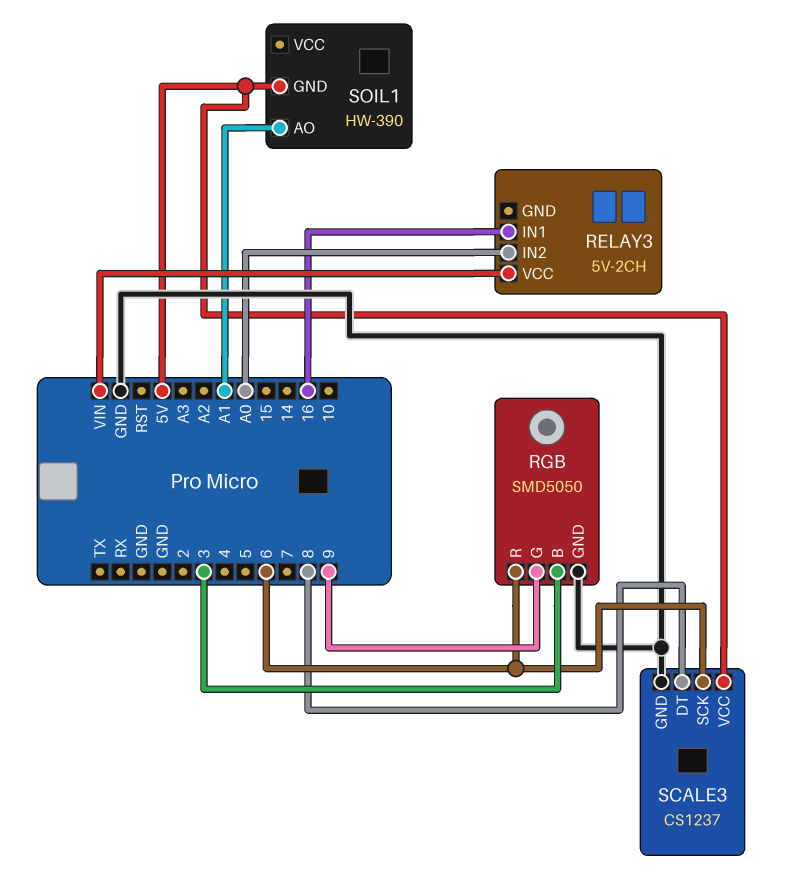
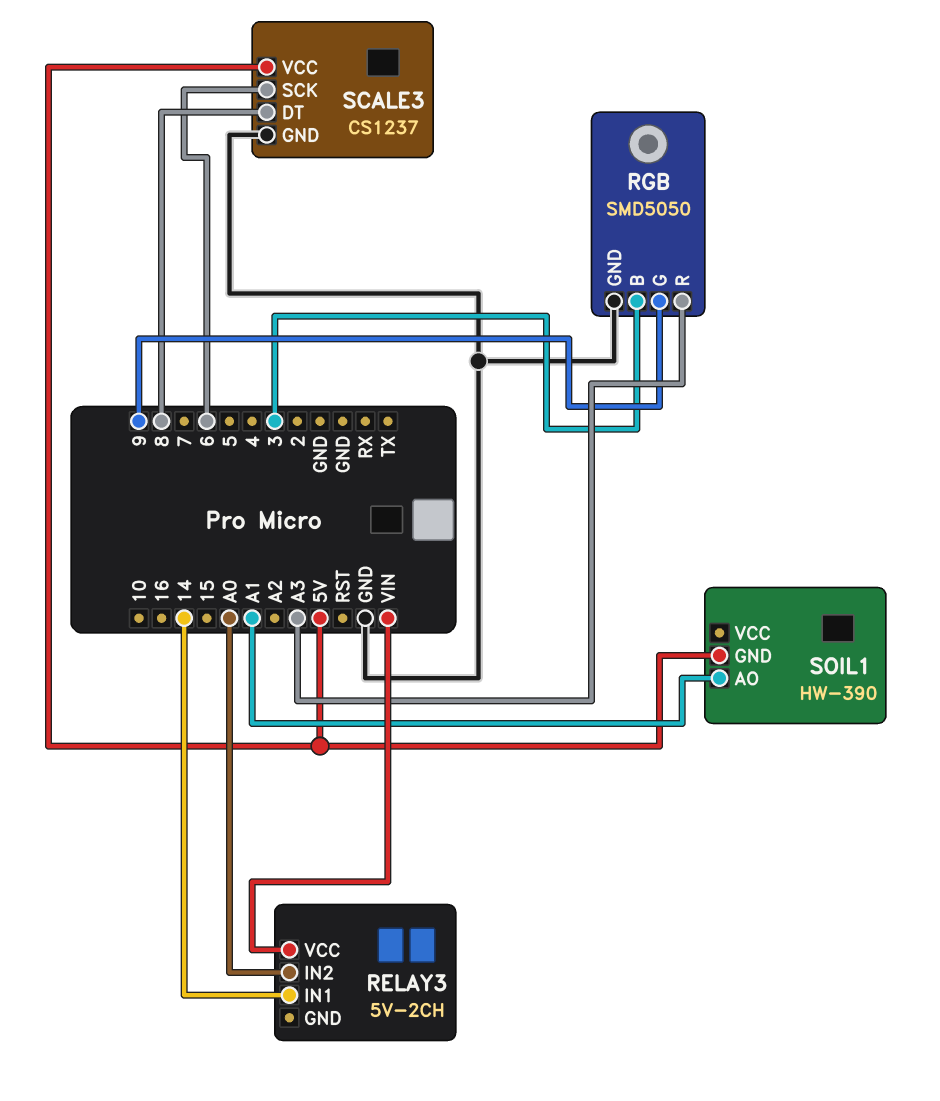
RELAY3 pin IN1: 16 -> 14
RGB pin R: 6 -> A3

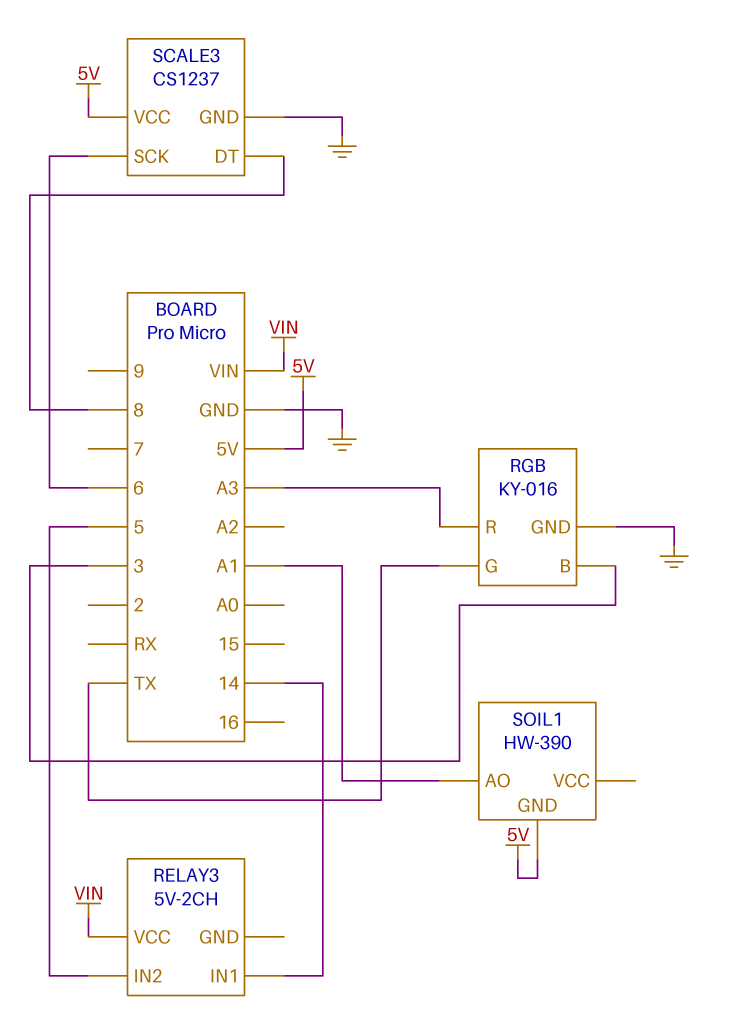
RELAY3 pin IN2: A0 -> 5
RGB: SMD5050 -> KY-016
RGB pin G: 9 -> TX

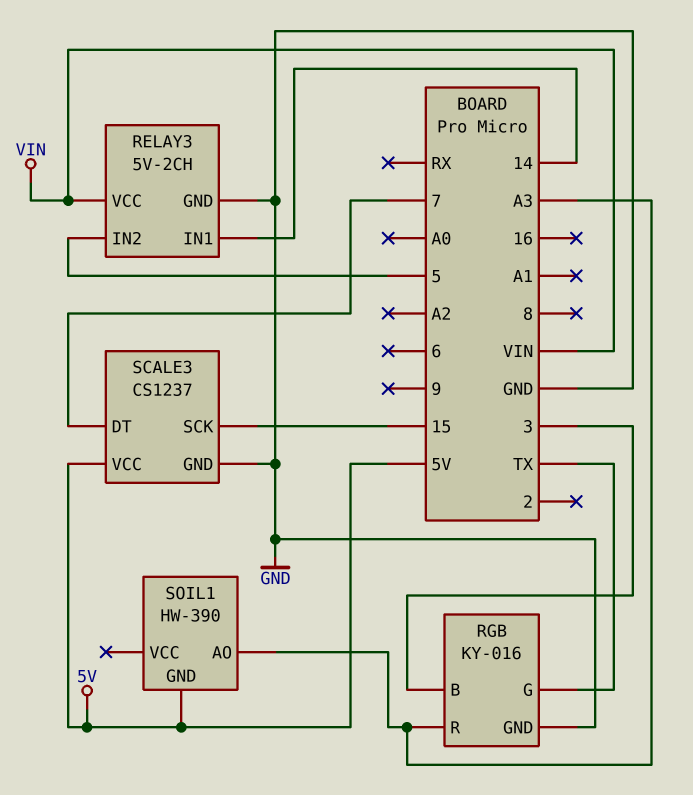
RELAY3 pin GND: none -> GND
SCALE3 pin DT: 8 -> 7
SCALE3 pin SCK: 6 -> 15
SOIL1 pin AO: A1 -> A3

